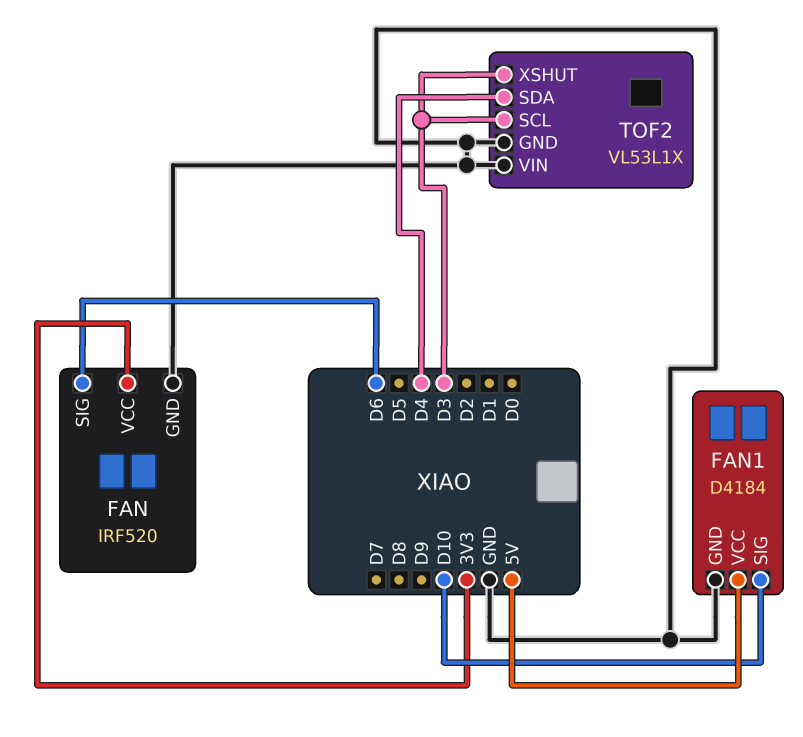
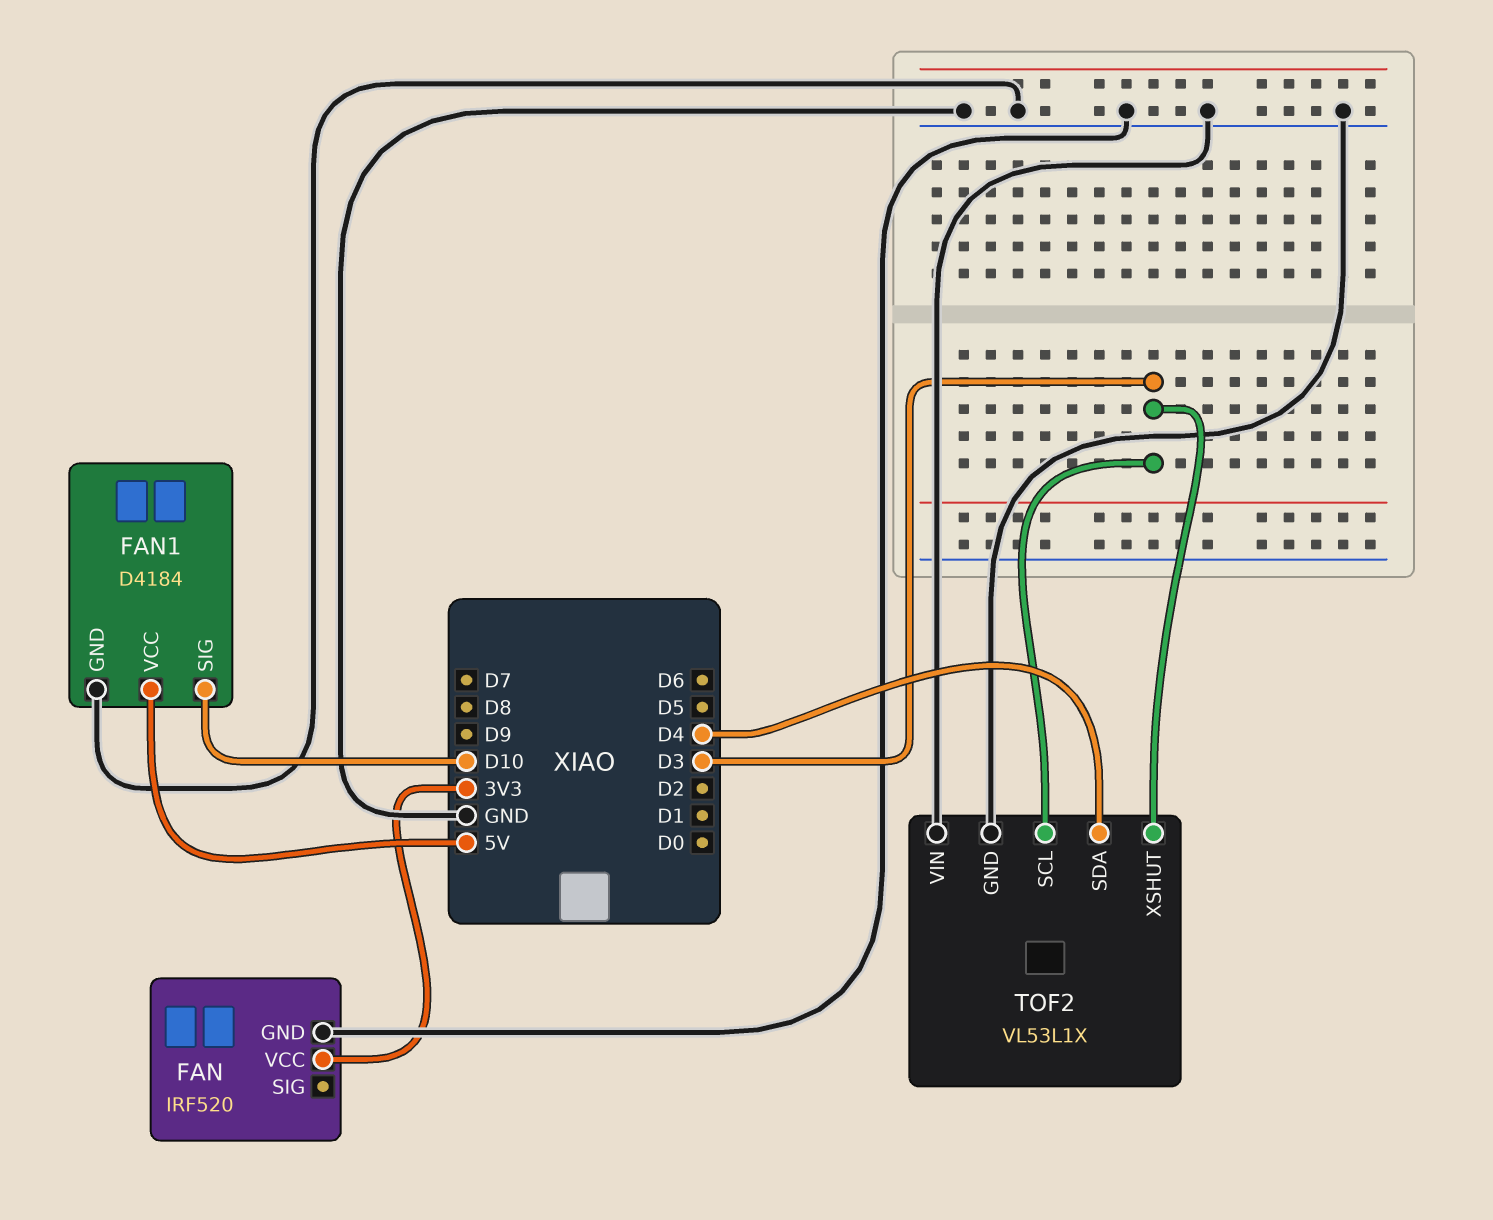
FAN pin SIG: D6 -> none

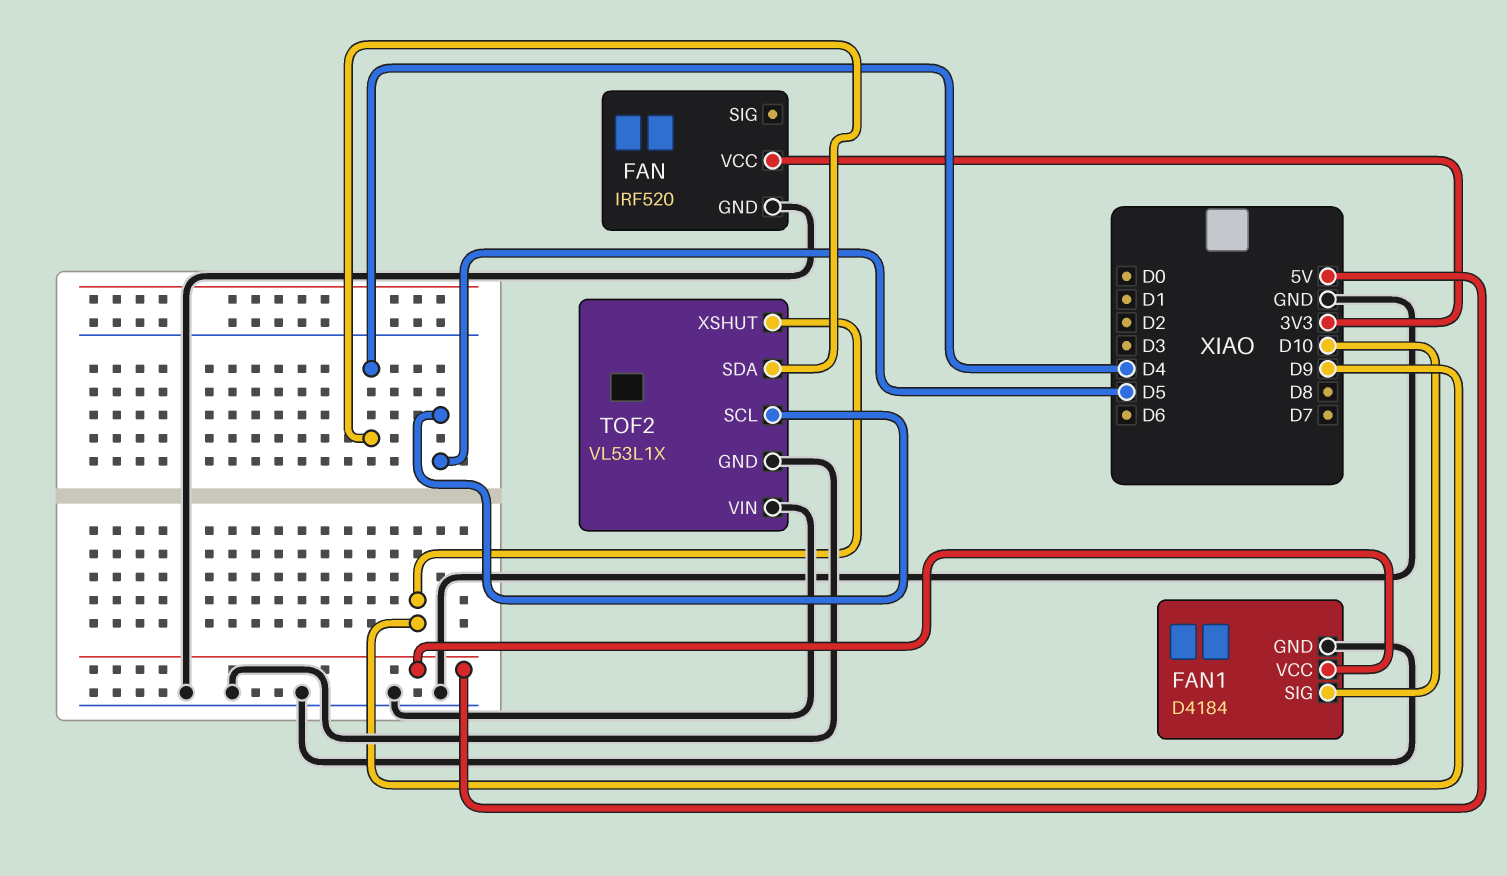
TOF2 pin SCL: D3 -> D5
TOF2 pin XSHUT: D3 -> D9

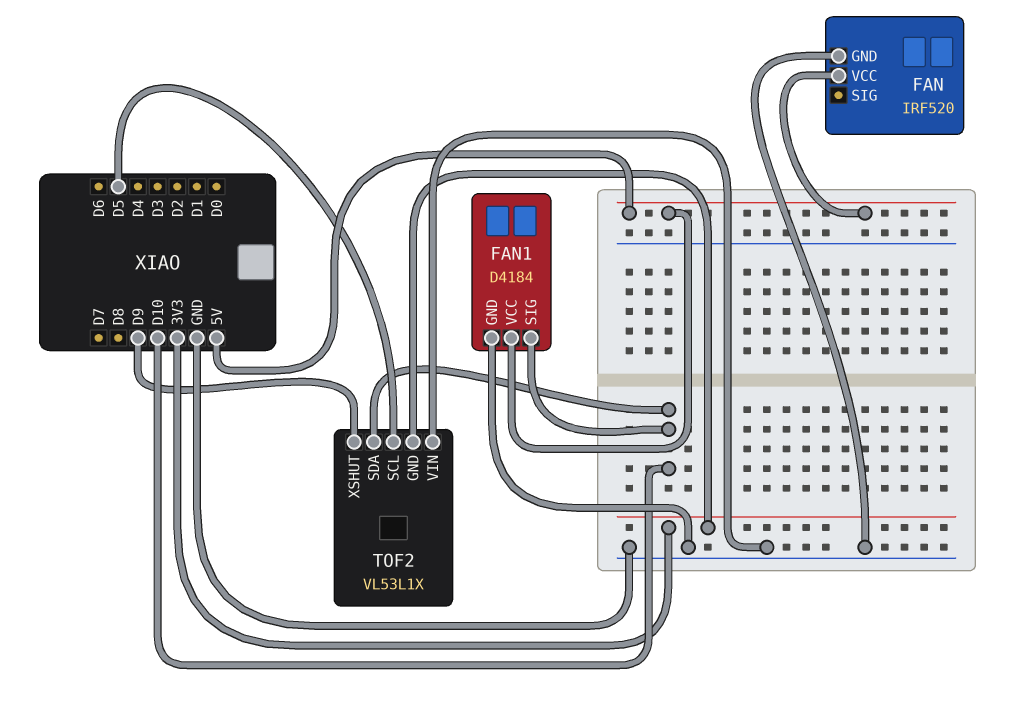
FAN pin VCC: 3V3 -> 5V
TOF2 pin GND: GND -> 3V3
TOF2 pin SDA: D4 -> D10

